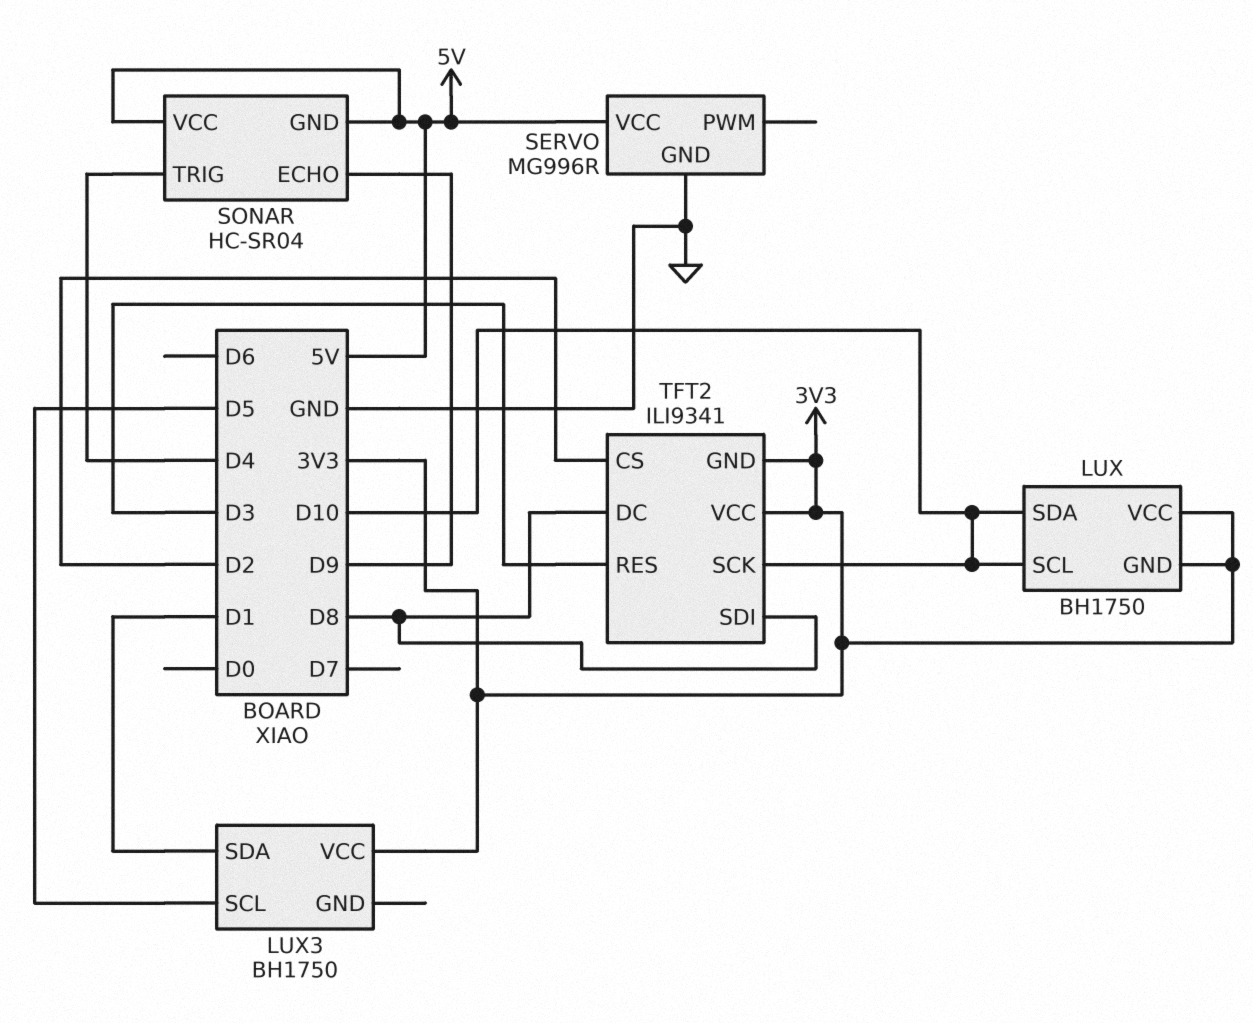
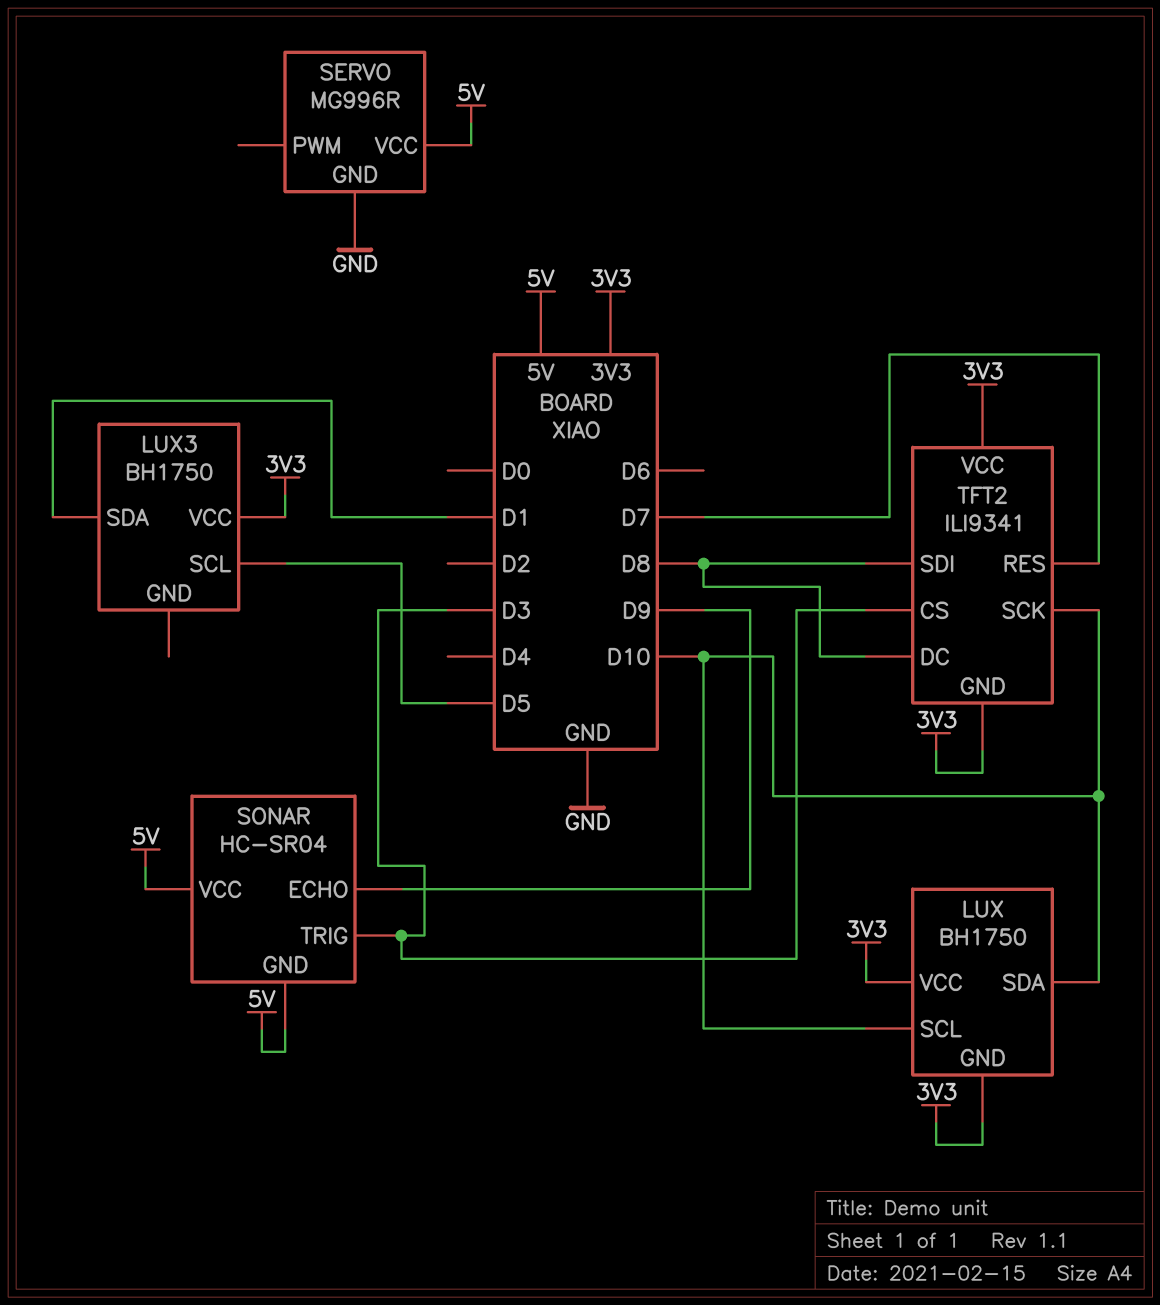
SONAR pin TRIG: D4 -> D3
TFT2 pin CS: D2 -> D3
TFT2 pin RES: D3 -> D7

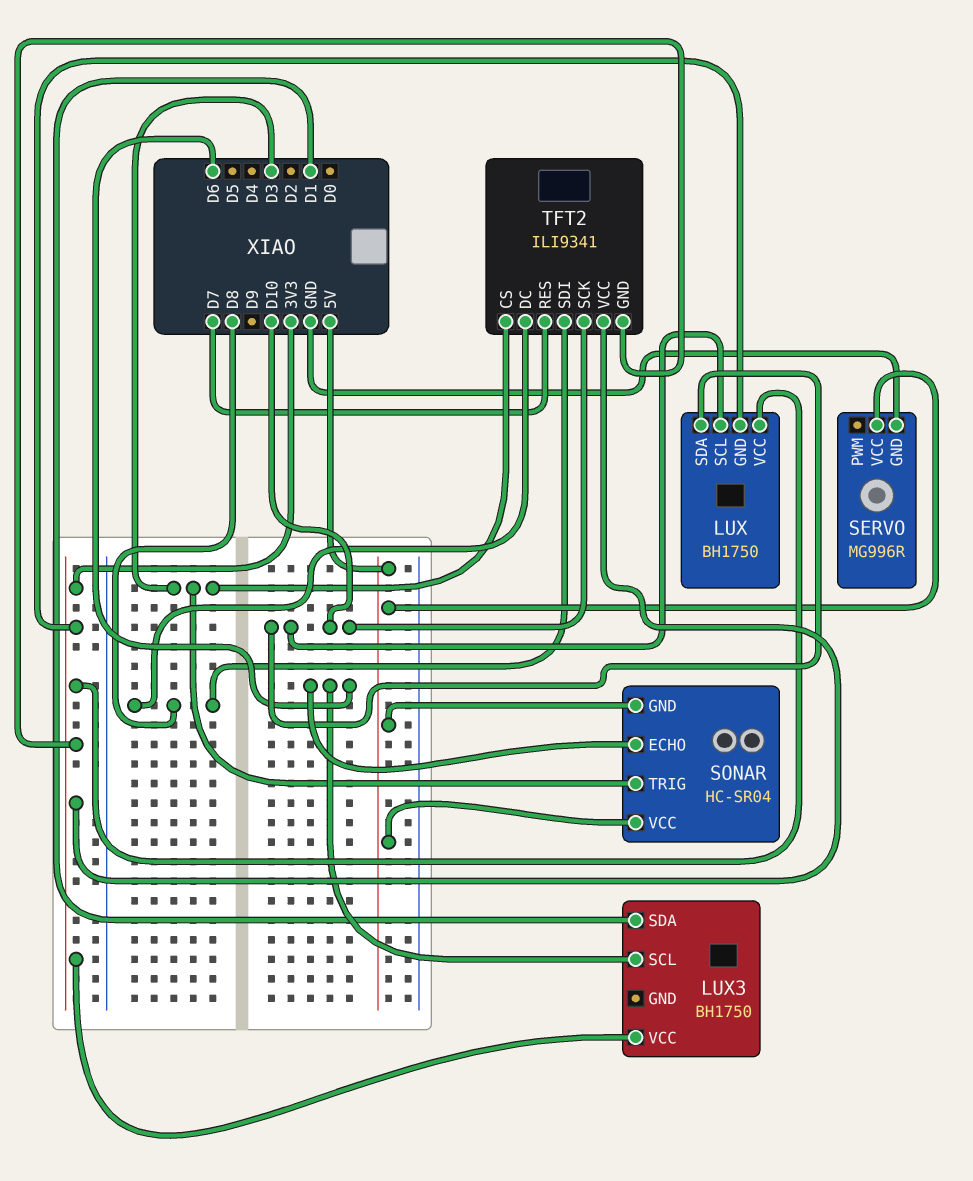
LUX3 pin SCL: D5 -> D6
SONAR pin ECHO: D9 -> D6

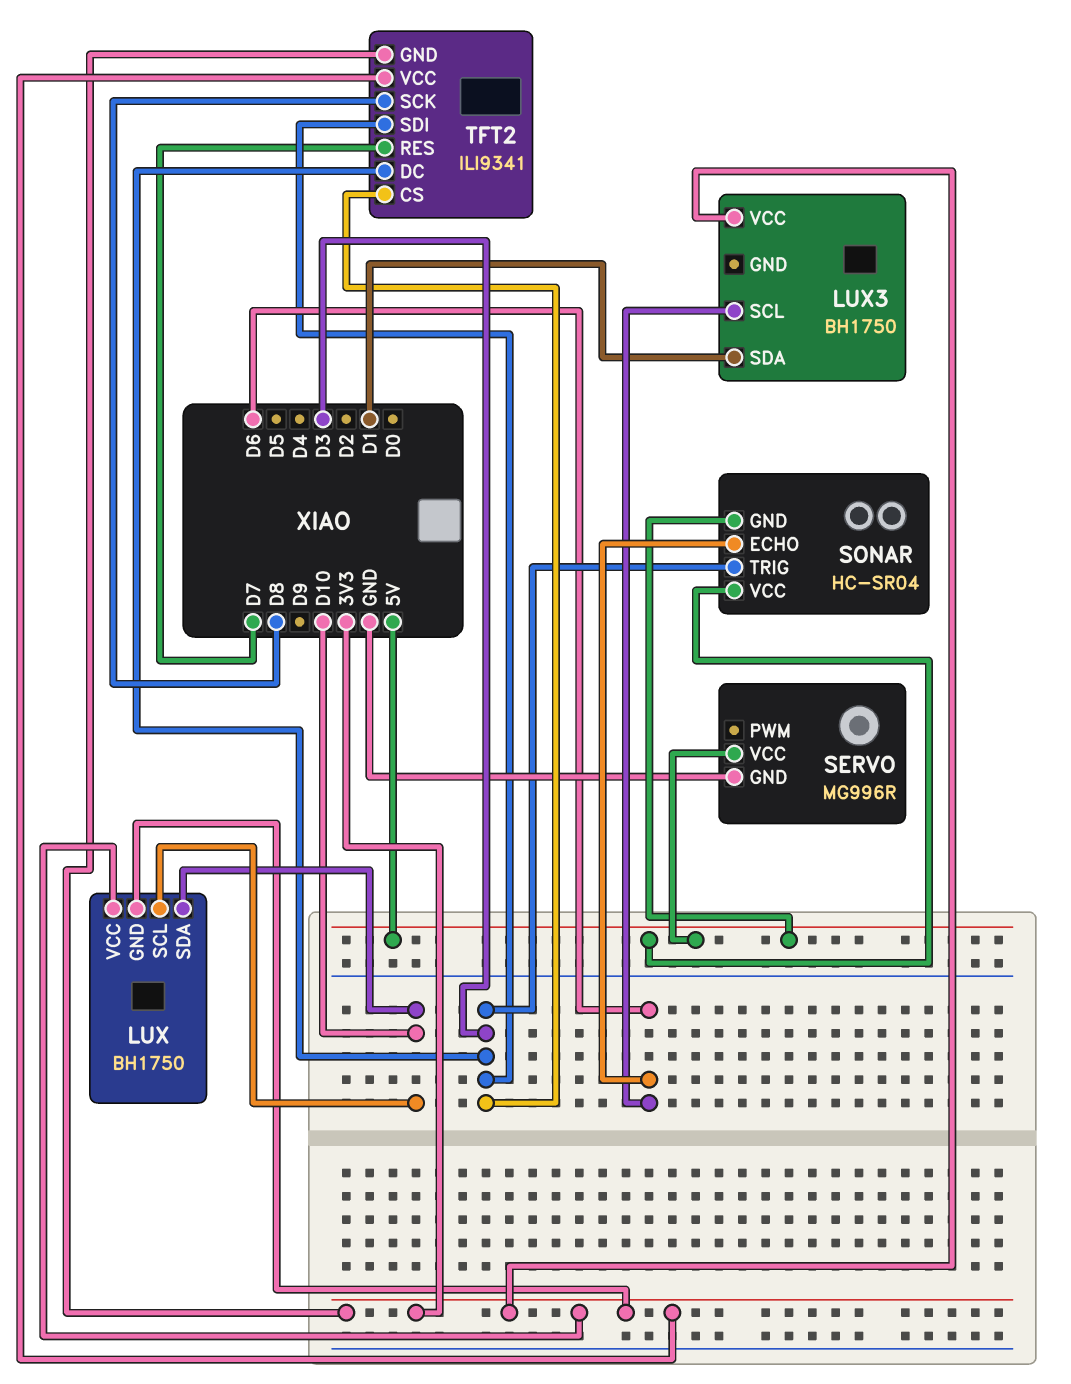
TFT2 pin DC: D8 -> D3
TFT2 pin SCK: D10 -> D8
TFT2 pin SDI: D8 -> D3

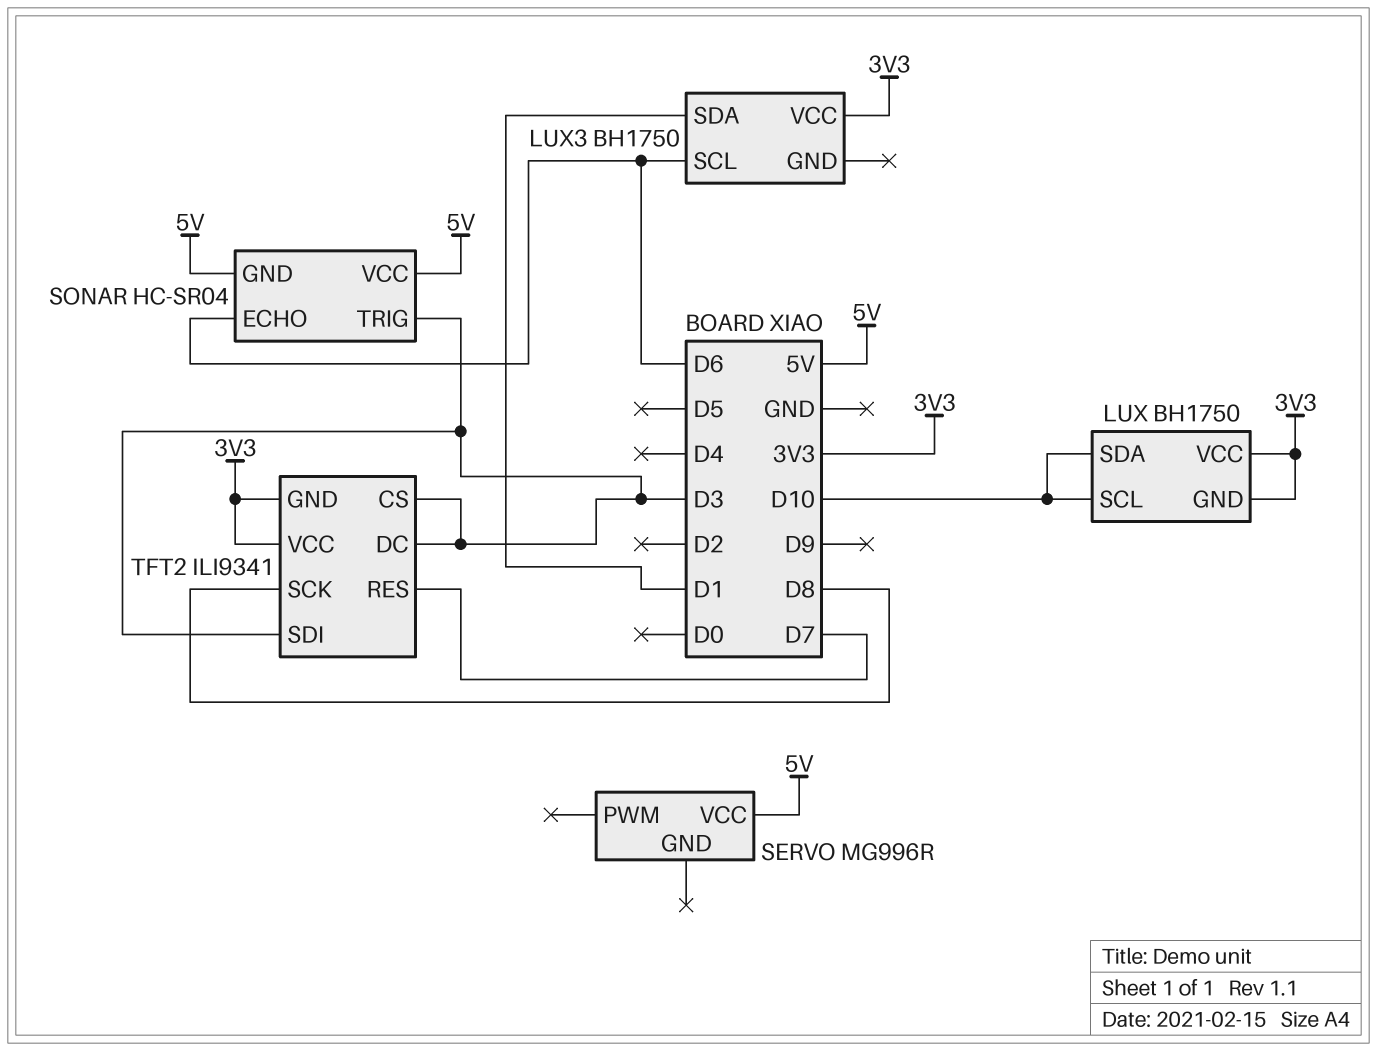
SERVO pin GND: GND -> none

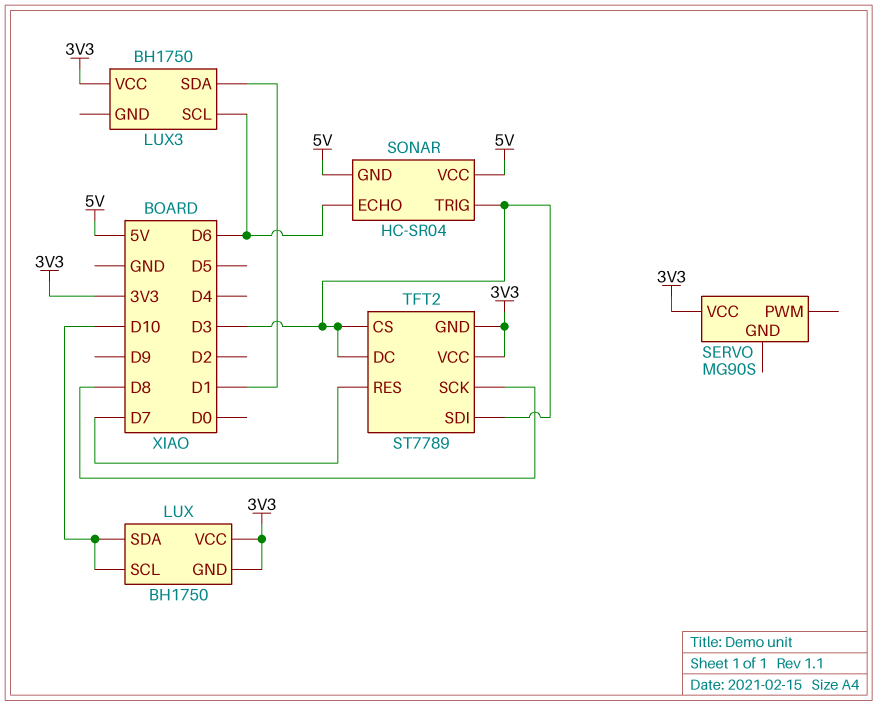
SERVO: MG996R -> MG90S
SERVO pin VCC: 5V -> 3V3
TFT2: ILI9341 -> ST7789

